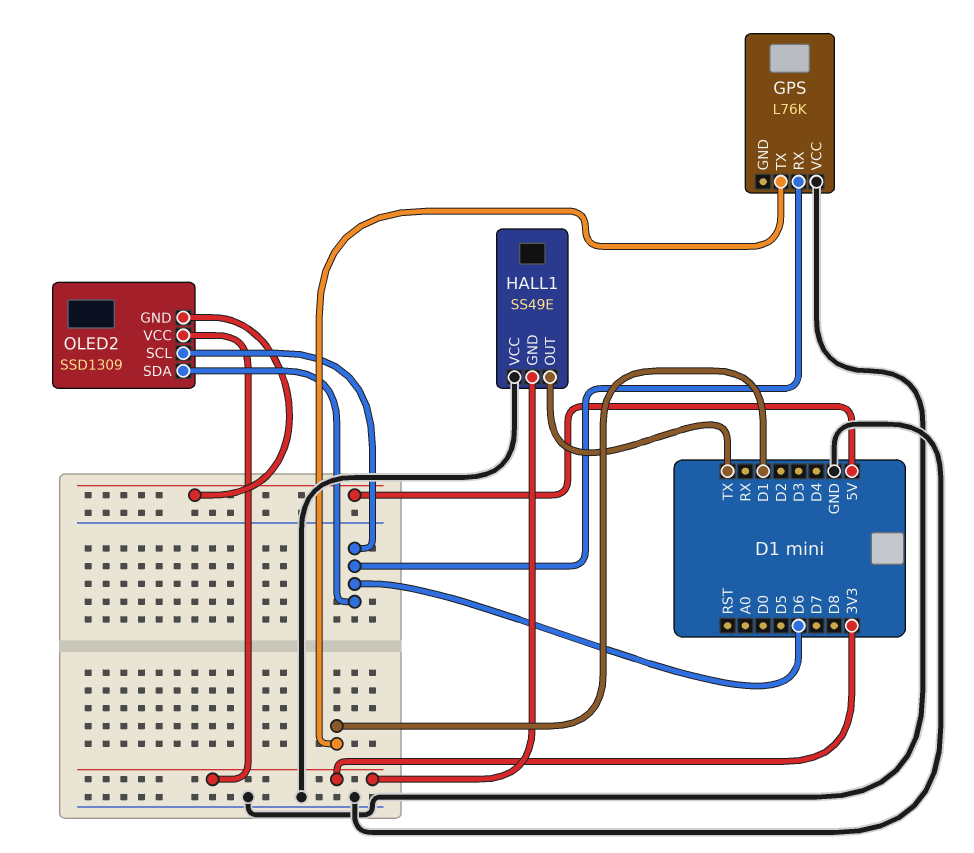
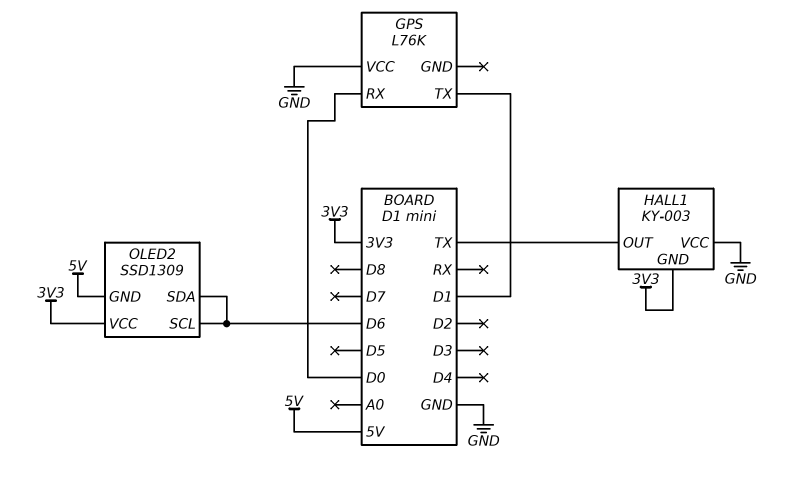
GPS pin RX: D6 -> D0
HALL1: SS49E -> KY-003

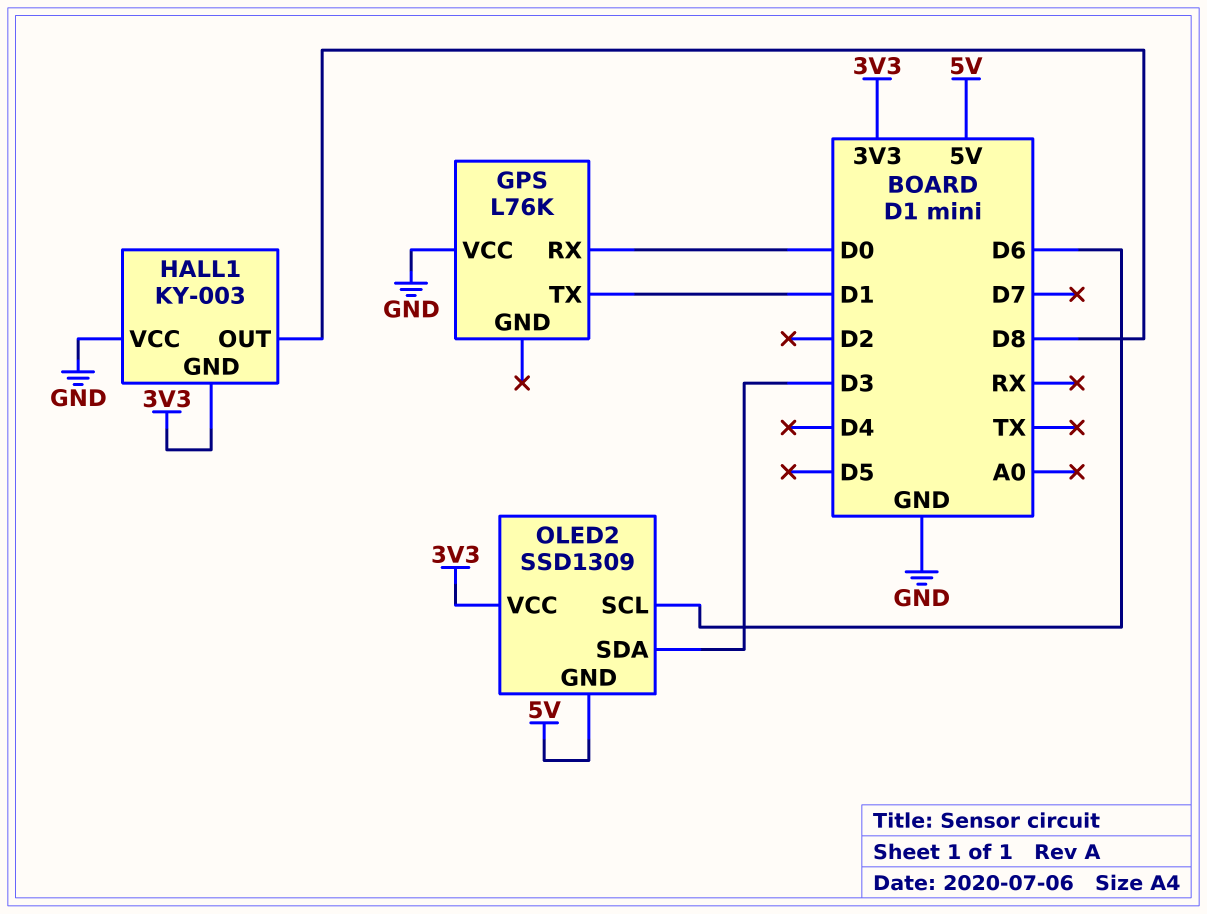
HALL1 pin OUT: TX -> D8
OLED2 pin SDA: D6 -> D3

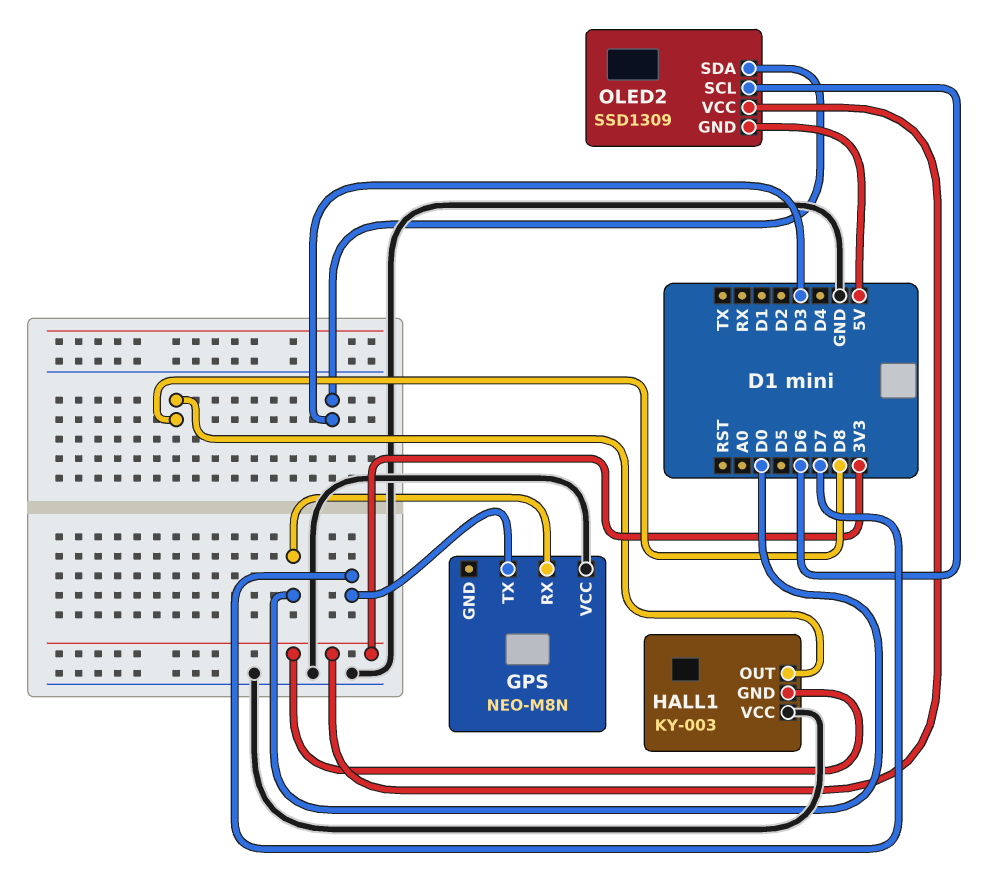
GPS: L76K -> NEO-M8N
GPS pin TX: D1 -> D7

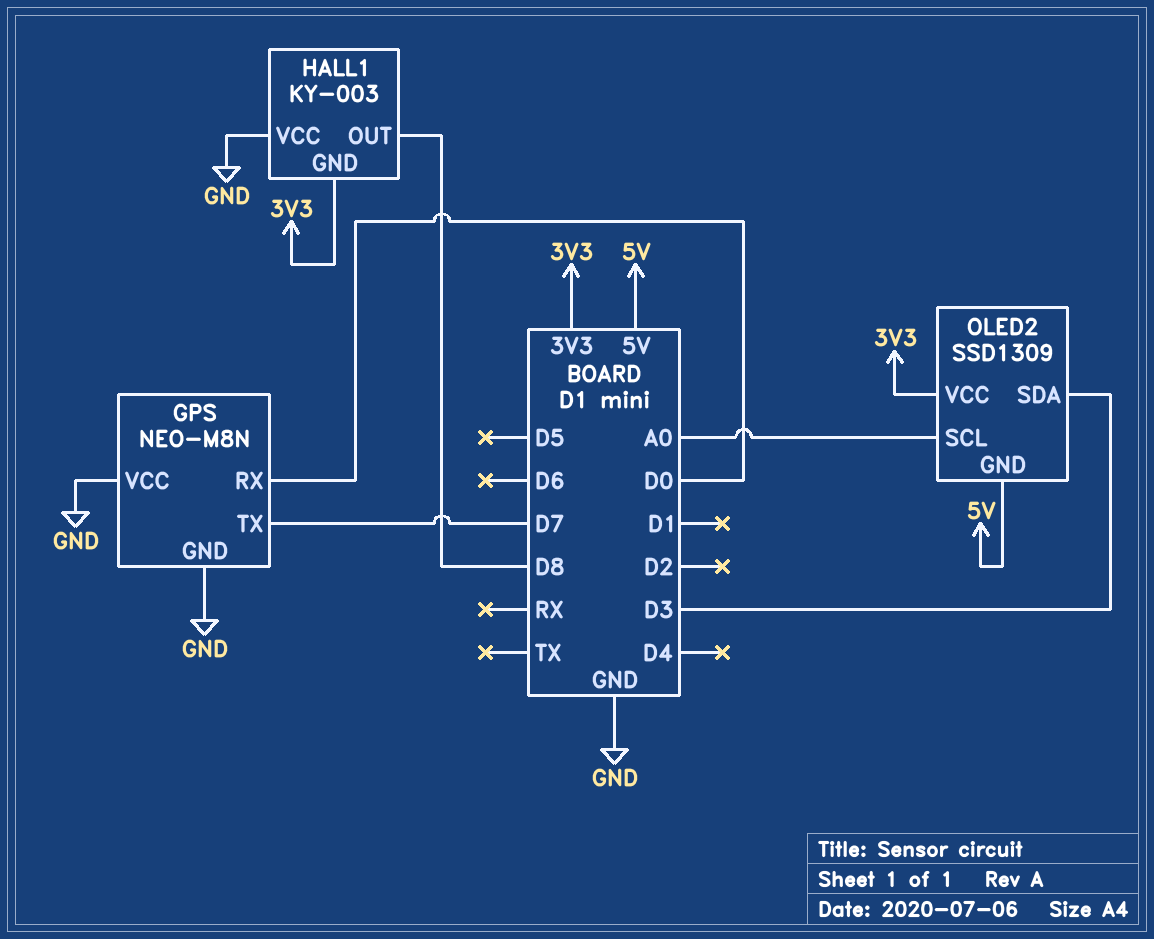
GPS pin GND: none -> GND
OLED2 pin SCL: D6 -> A0

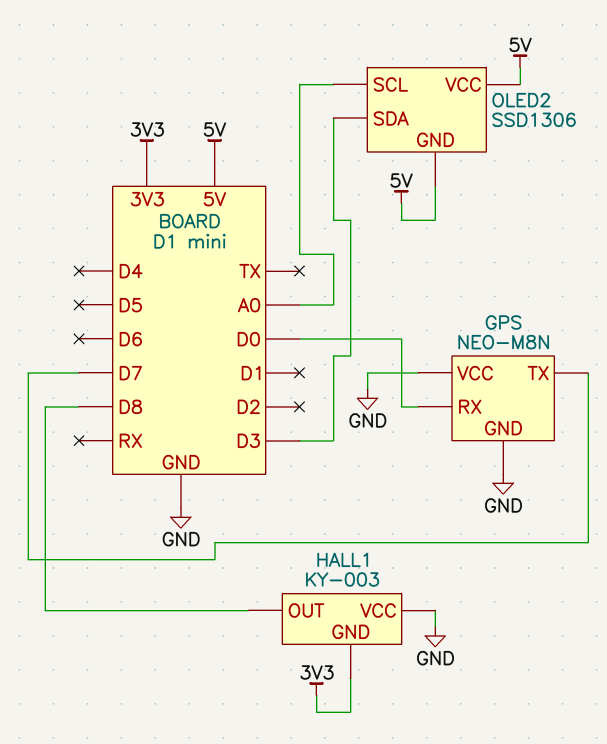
OLED2: SSD1309 -> SSD1306
OLED2 pin VCC: 3V3 -> 5V

